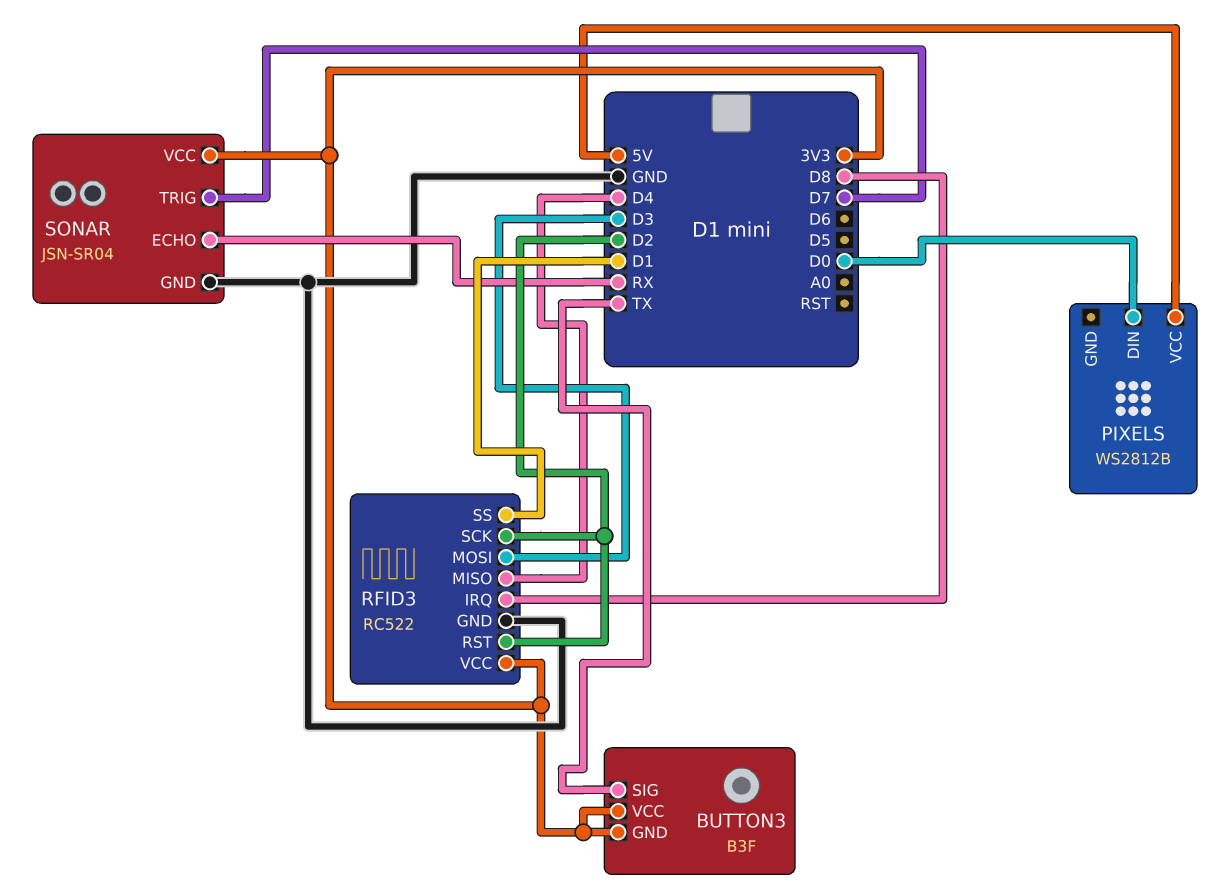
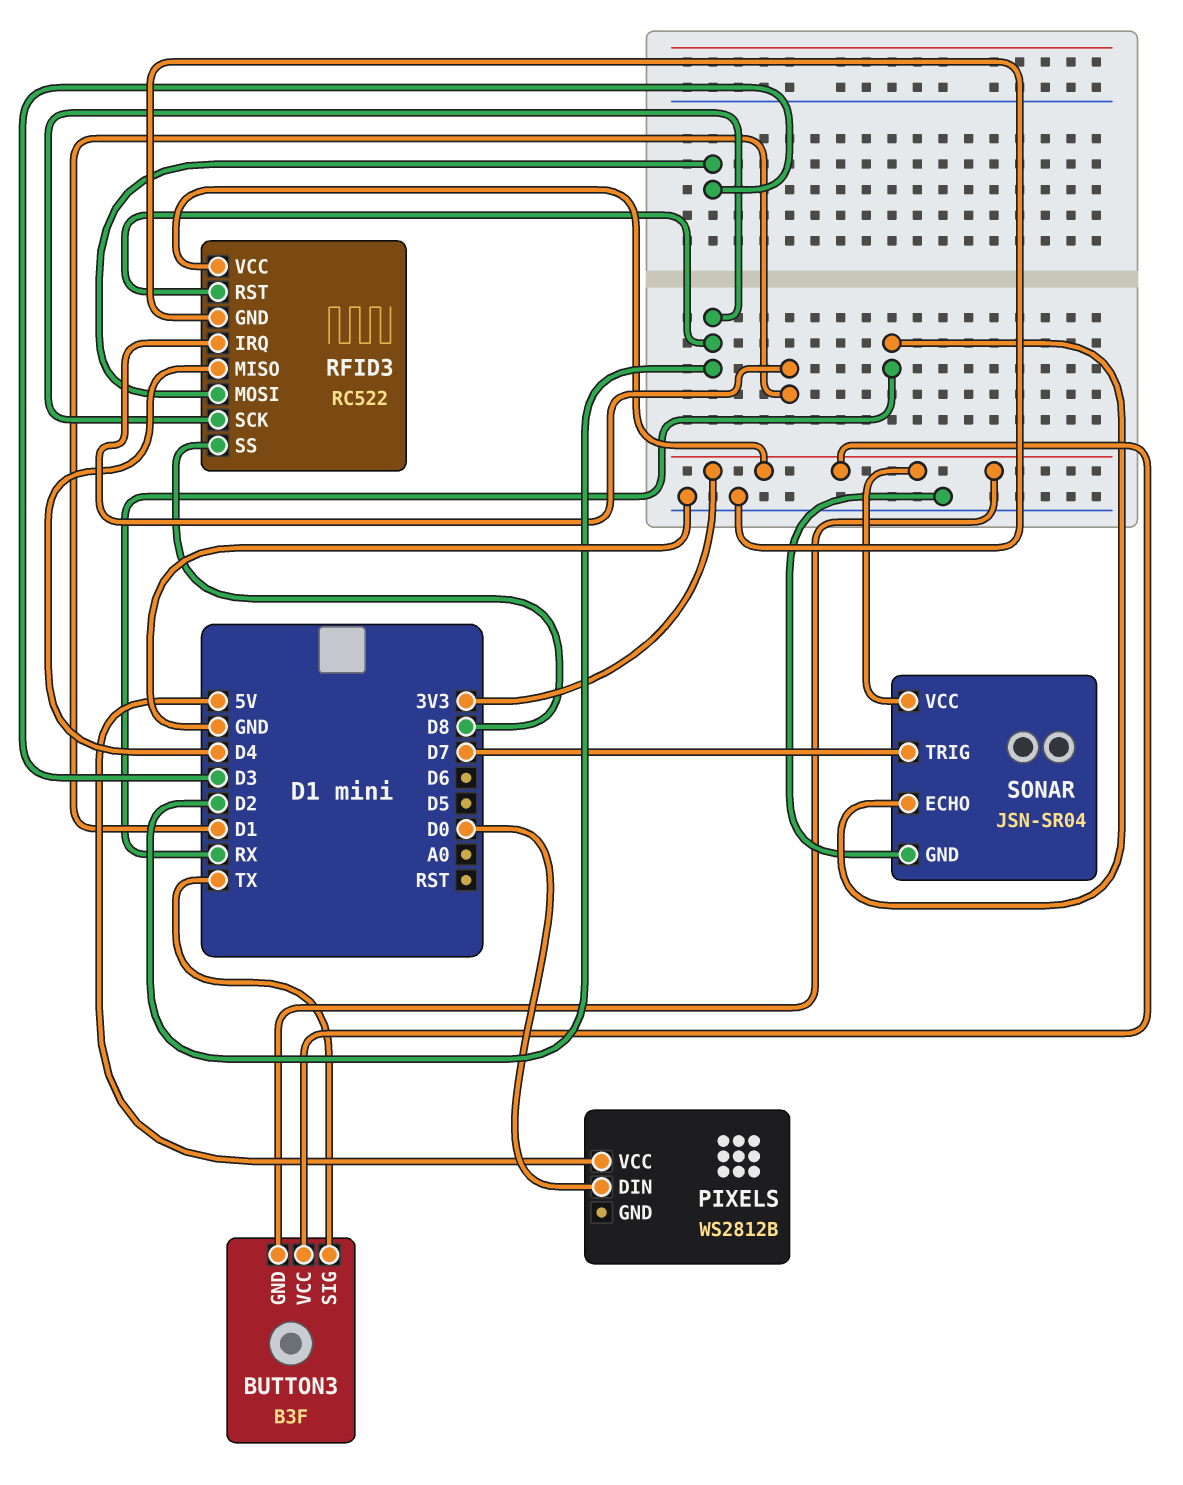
RFID3 pin IRQ: D8 -> D1
RFID3 pin SS: D1 -> D8

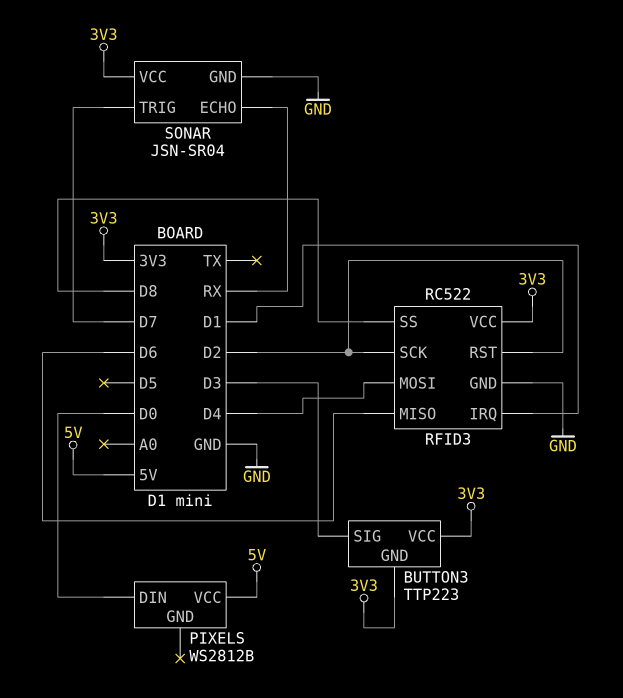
BUTTON3: B3F -> TTP223
BUTTON3 pin SIG: TX -> D3
RFID3 pin MISO: D4 -> D6
RFID3 pin MOSI: D3 -> D4

